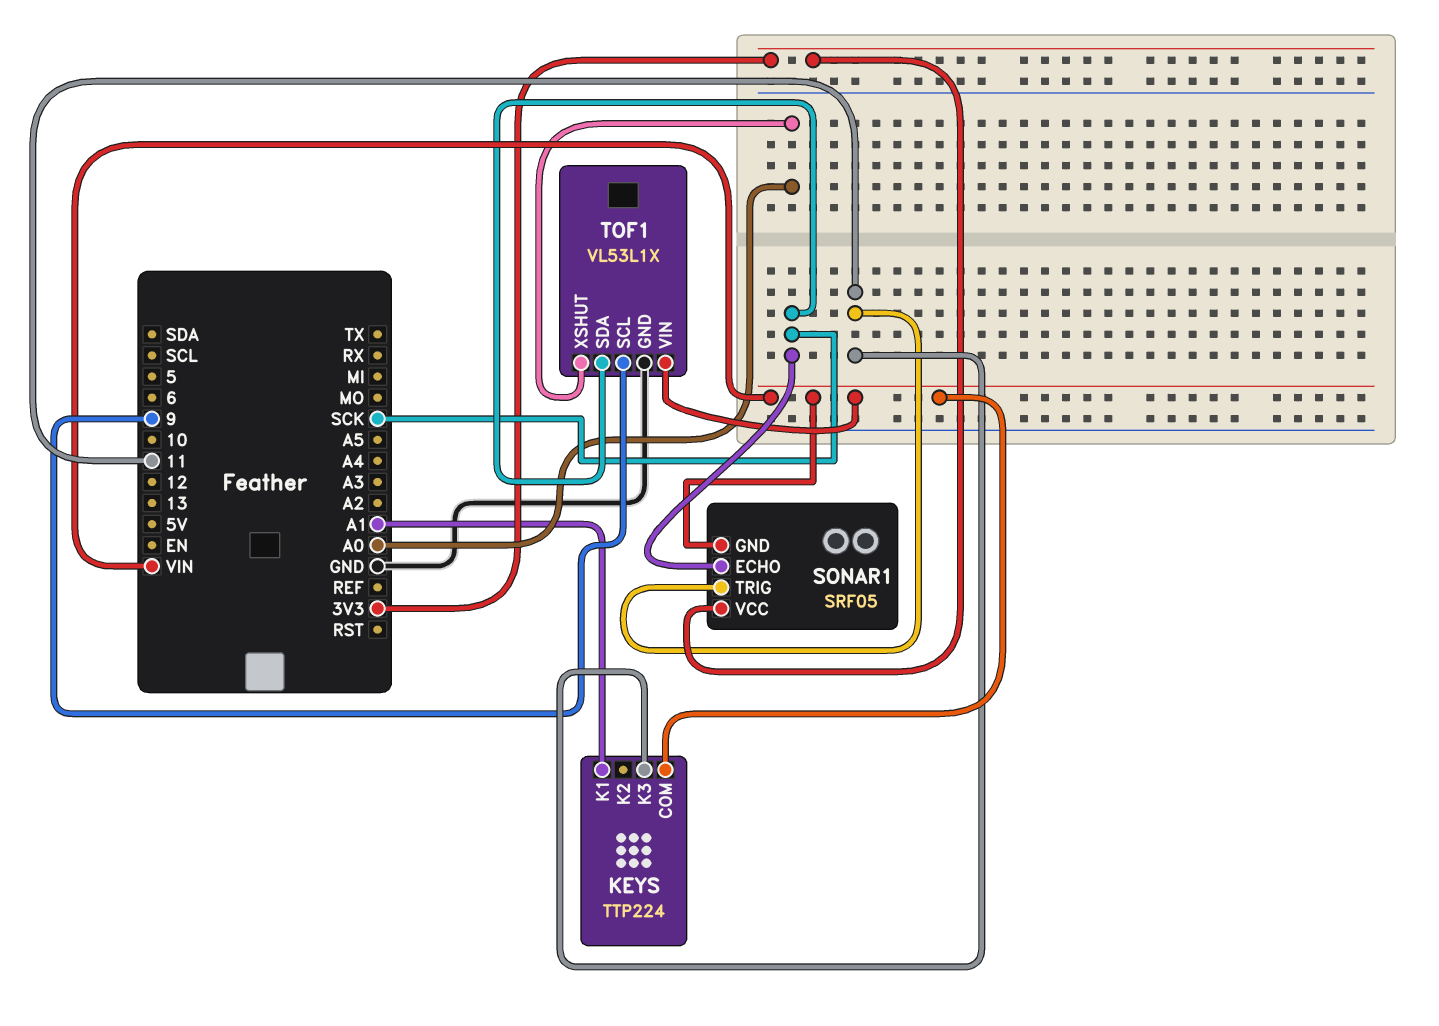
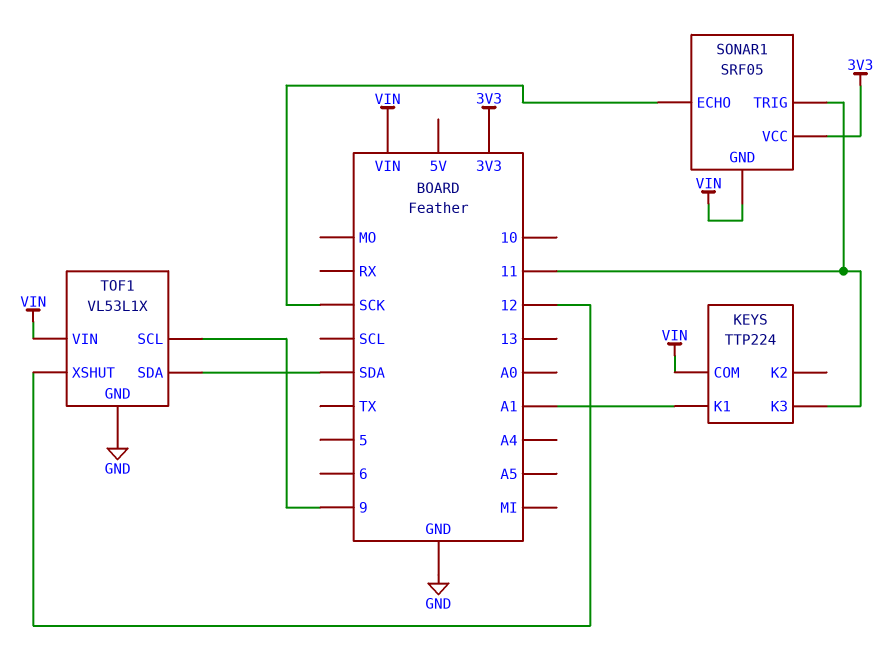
TOF1 pin SDA: SCK -> SDA
TOF1 pin XSHUT: A0 -> 12

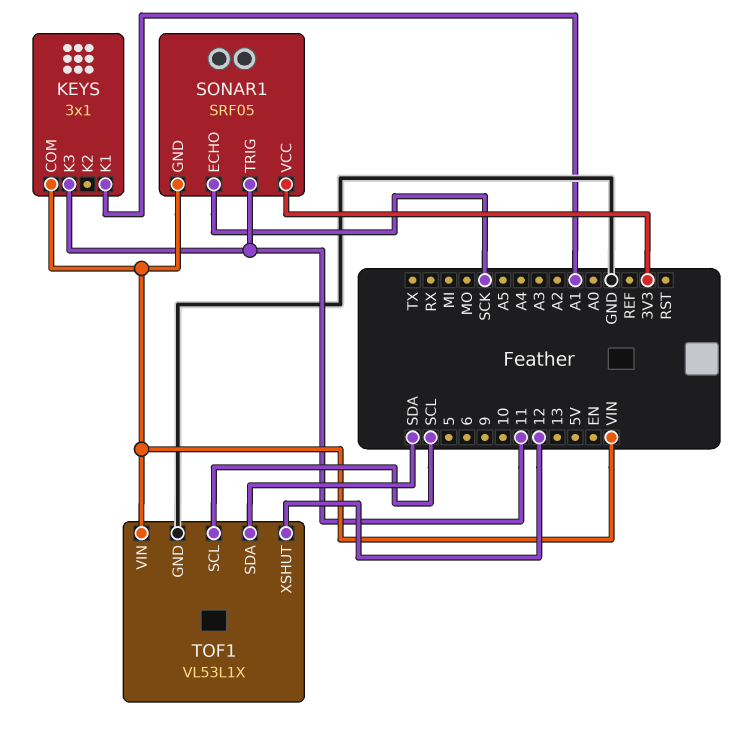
KEYS: TTP224 -> 3x1
TOF1 pin SCL: 9 -> SCL

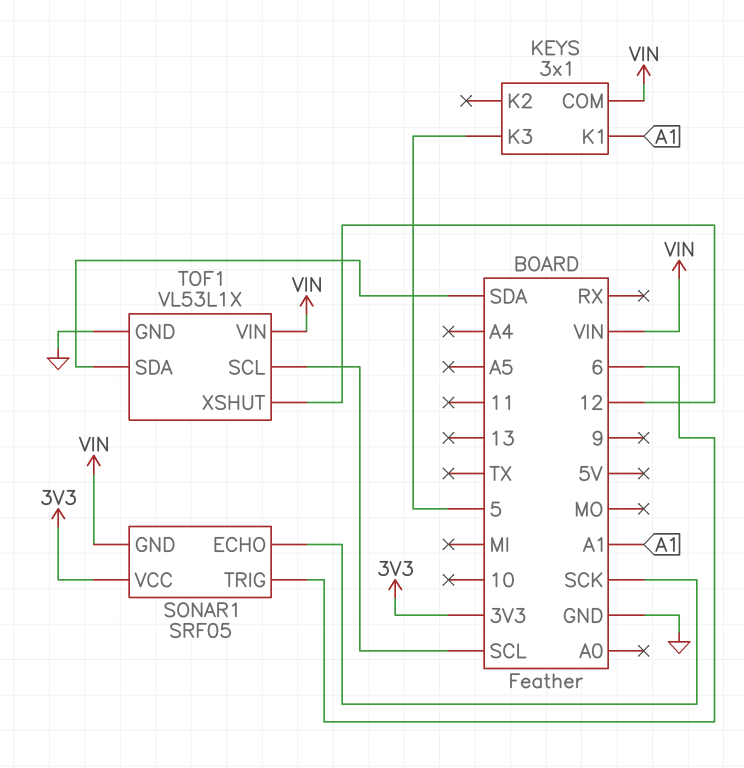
KEYS pin K3: 11 -> 5
SONAR1 pin TRIG: 11 -> 6

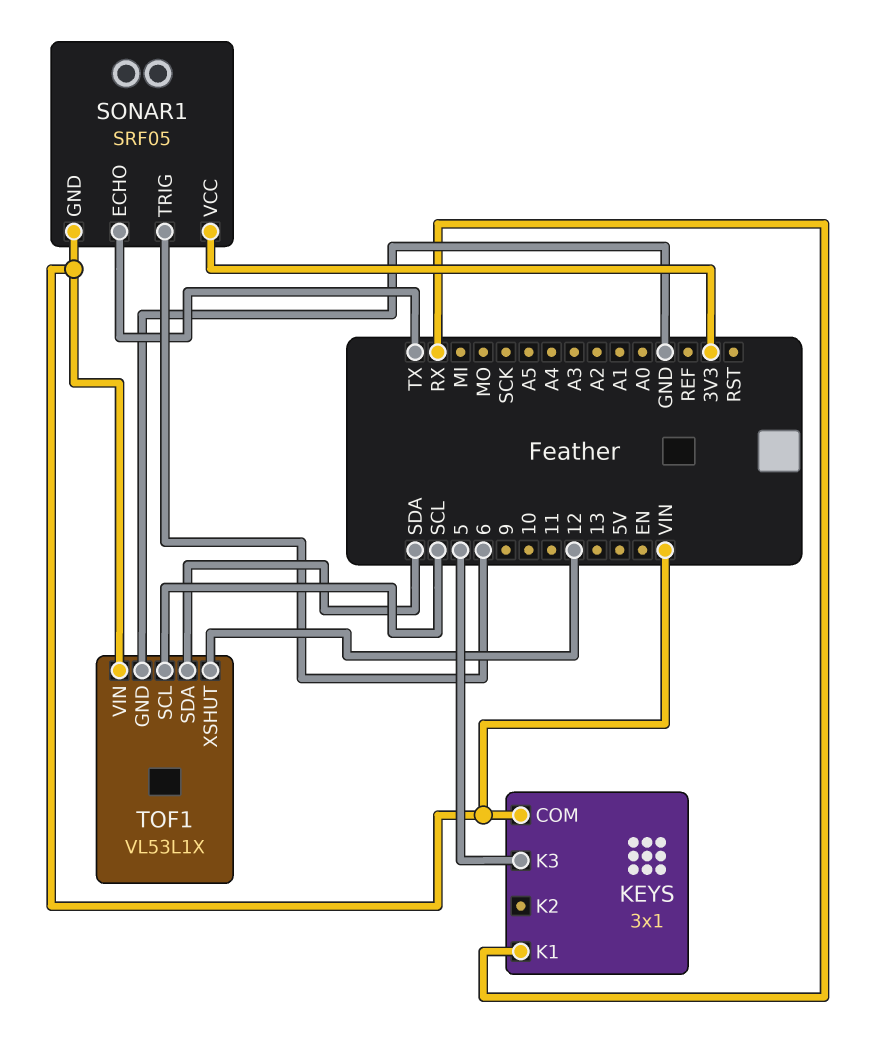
KEYS pin K1: A1 -> RX
SONAR1 pin ECHO: SCK -> TX

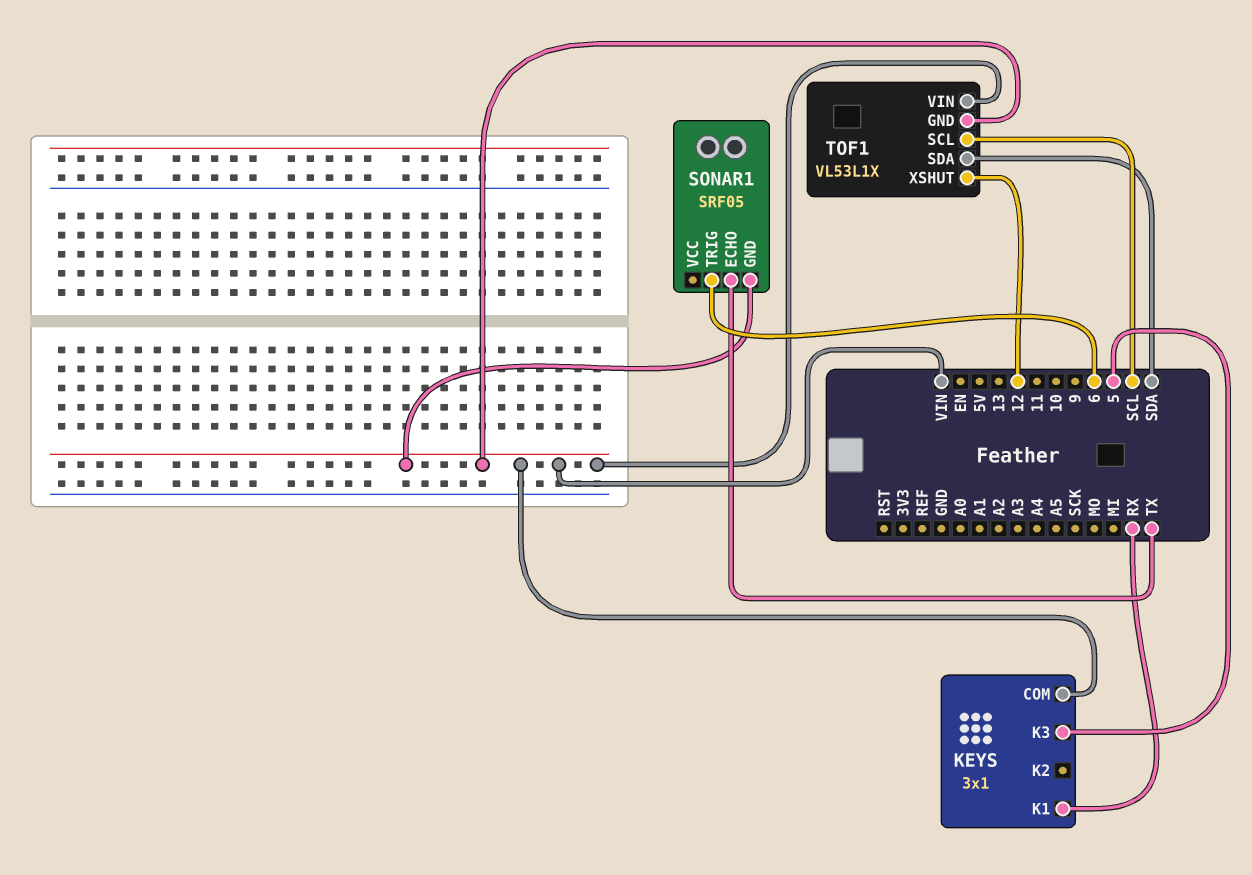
SONAR1 pin VCC: 3V3 -> none
TOF1 pin GND: GND -> VIN

